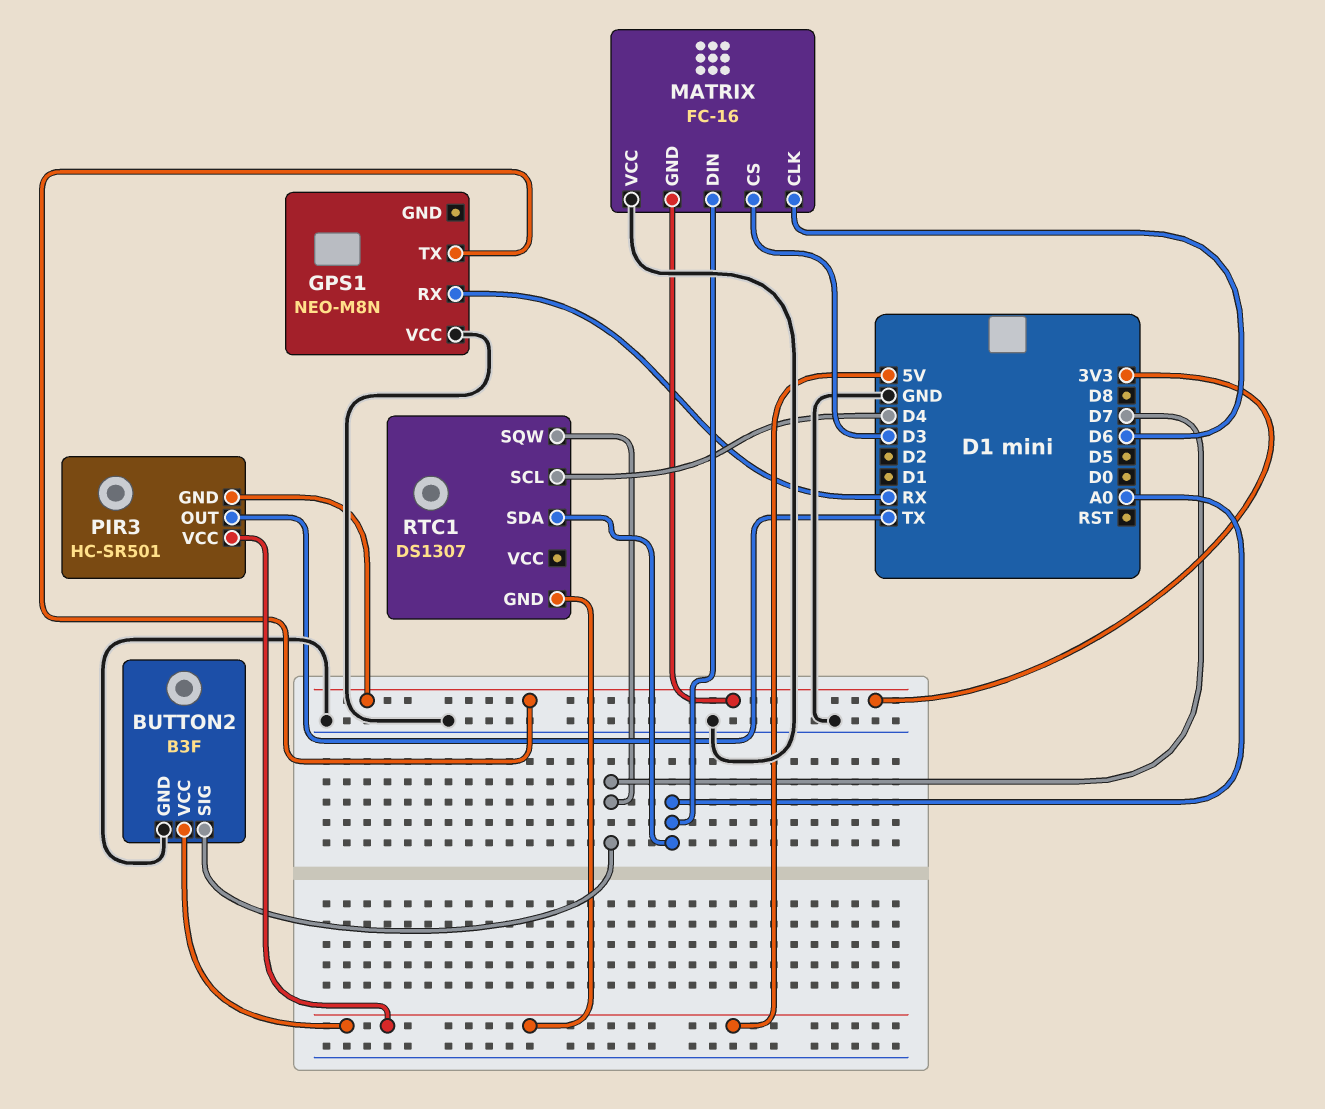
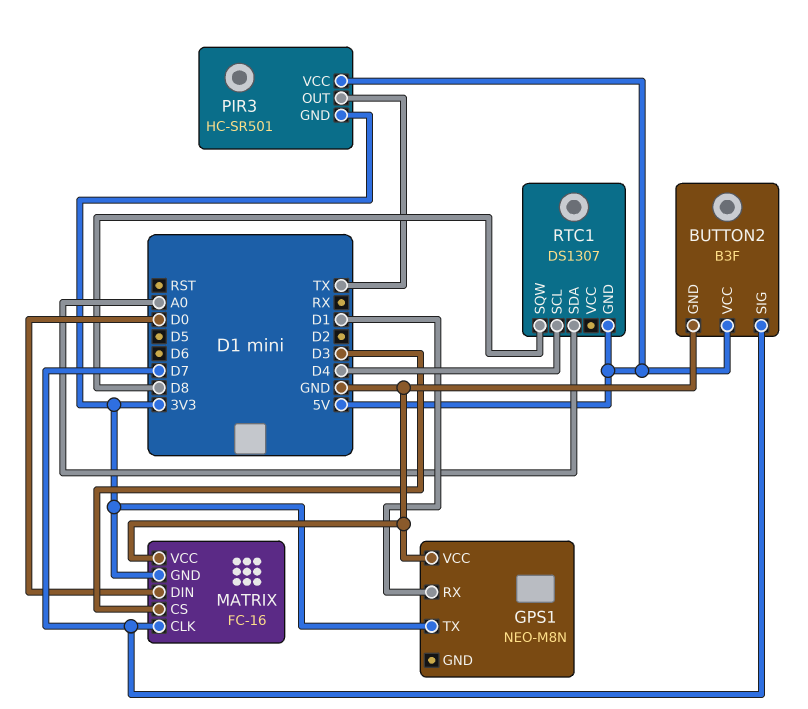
GPS1 pin RX: RX -> D1
MATRIX pin CLK: D6 -> D7
MATRIX pin DIN: A0 -> D0
RTC1 pin SQW: D7 -> D8

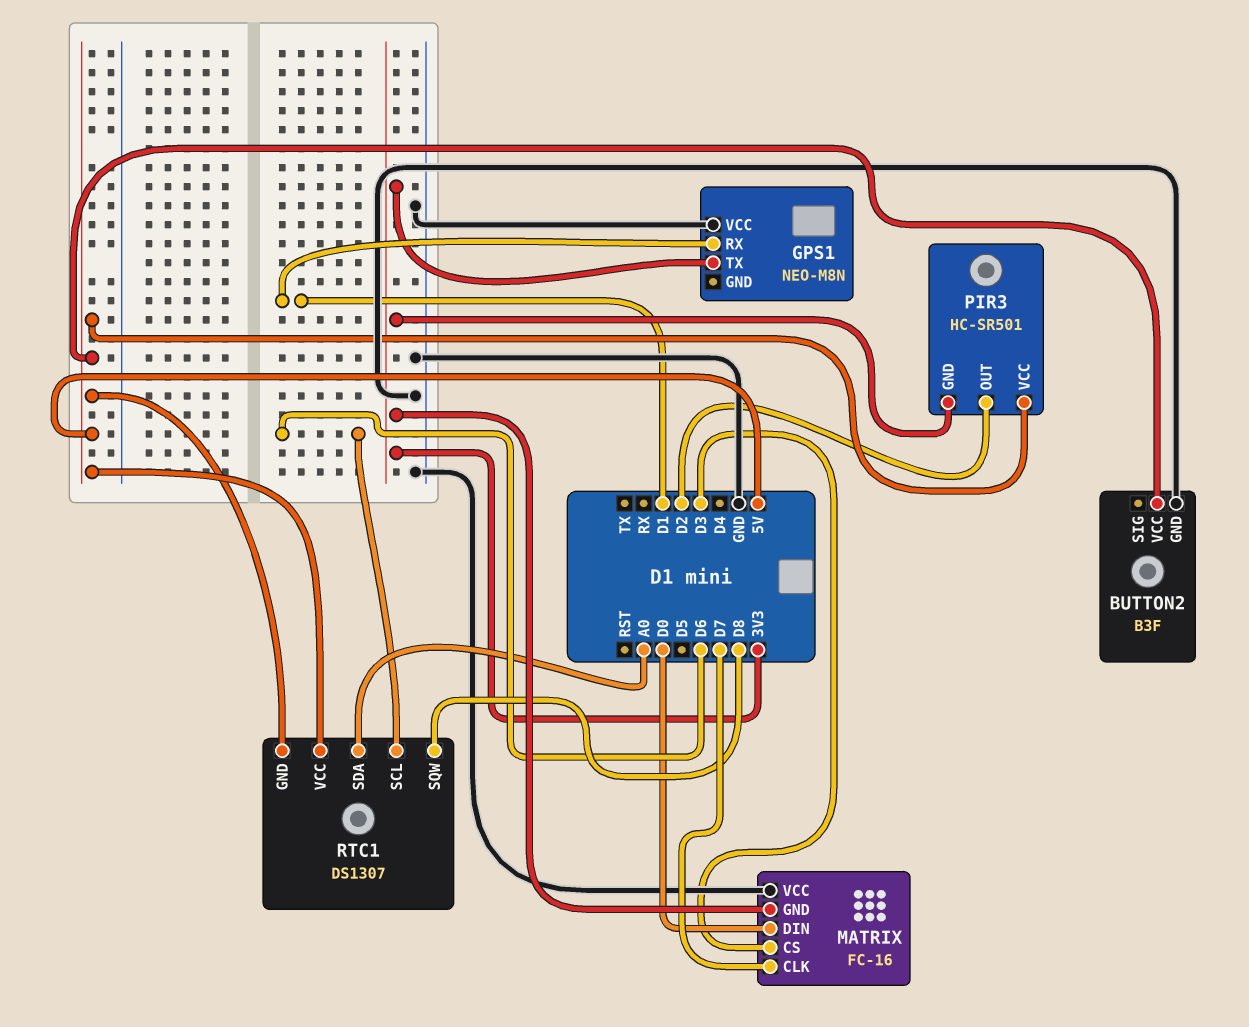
BUTTON2 pin SIG: D7 -> none
PIR3 pin OUT: TX -> D2
RTC1 pin SCL: D4 -> D6
RTC1 pin VCC: none -> 5V

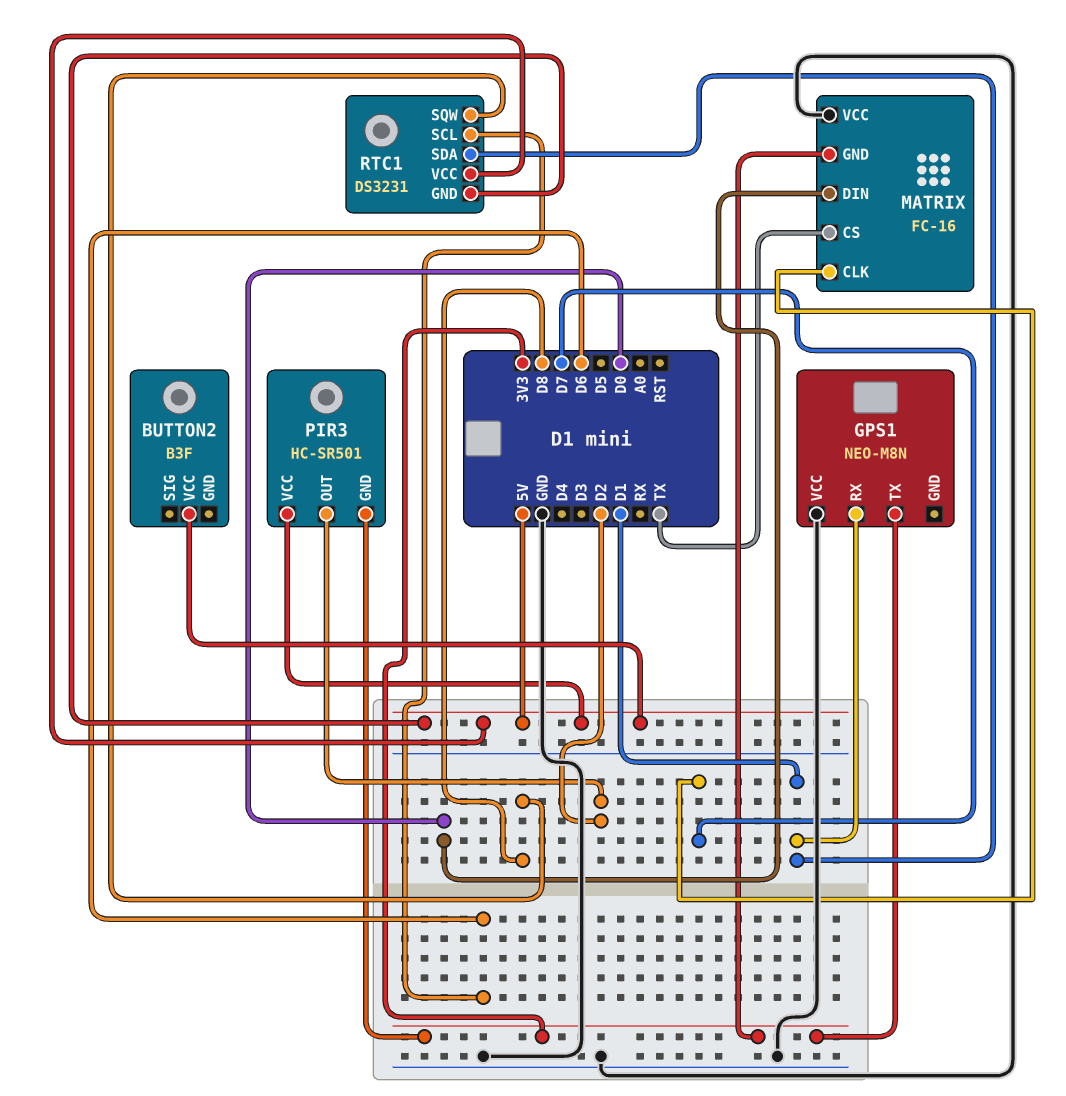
BUTTON2 pin GND: GND -> none
MATRIX pin CS: D3 -> TX
RTC1: DS1307 -> DS3231
RTC1 pin SDA: A0 -> D1

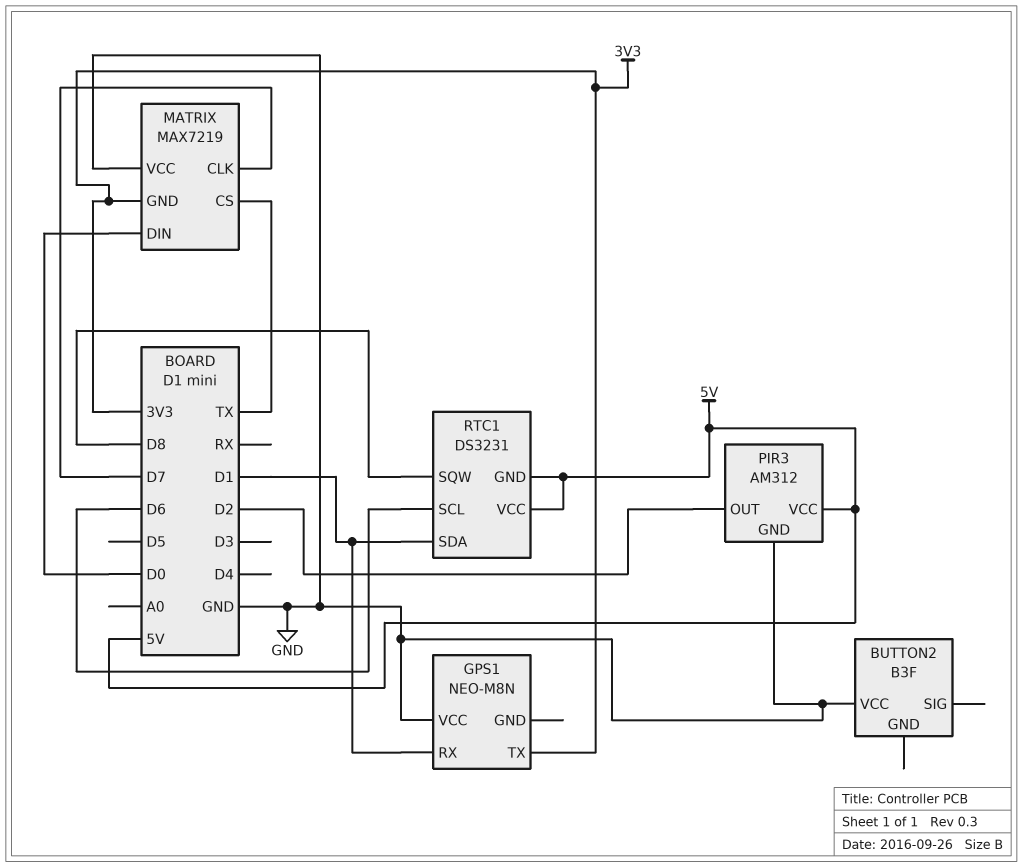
BUTTON2 pin VCC: 5V -> GND
MATRIX: FC-16 -> MAX7219
PIR3: HC-SR501 -> AM312
PIR3 pin GND: 3V3 -> GND

